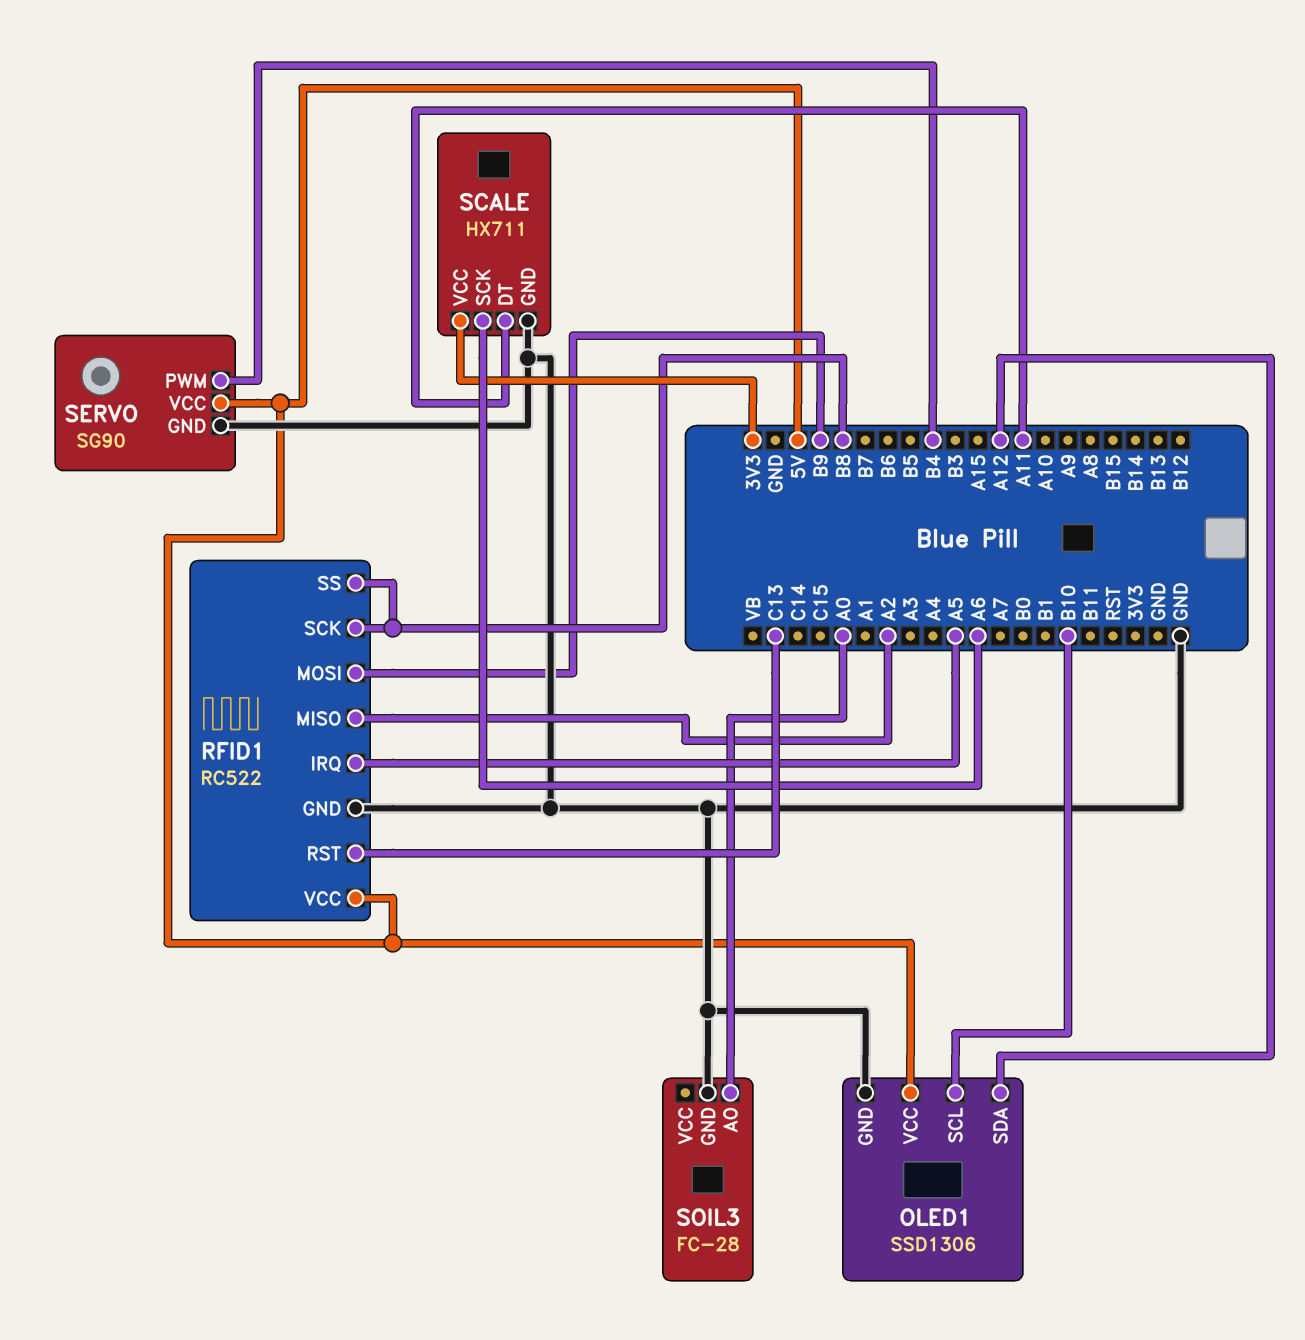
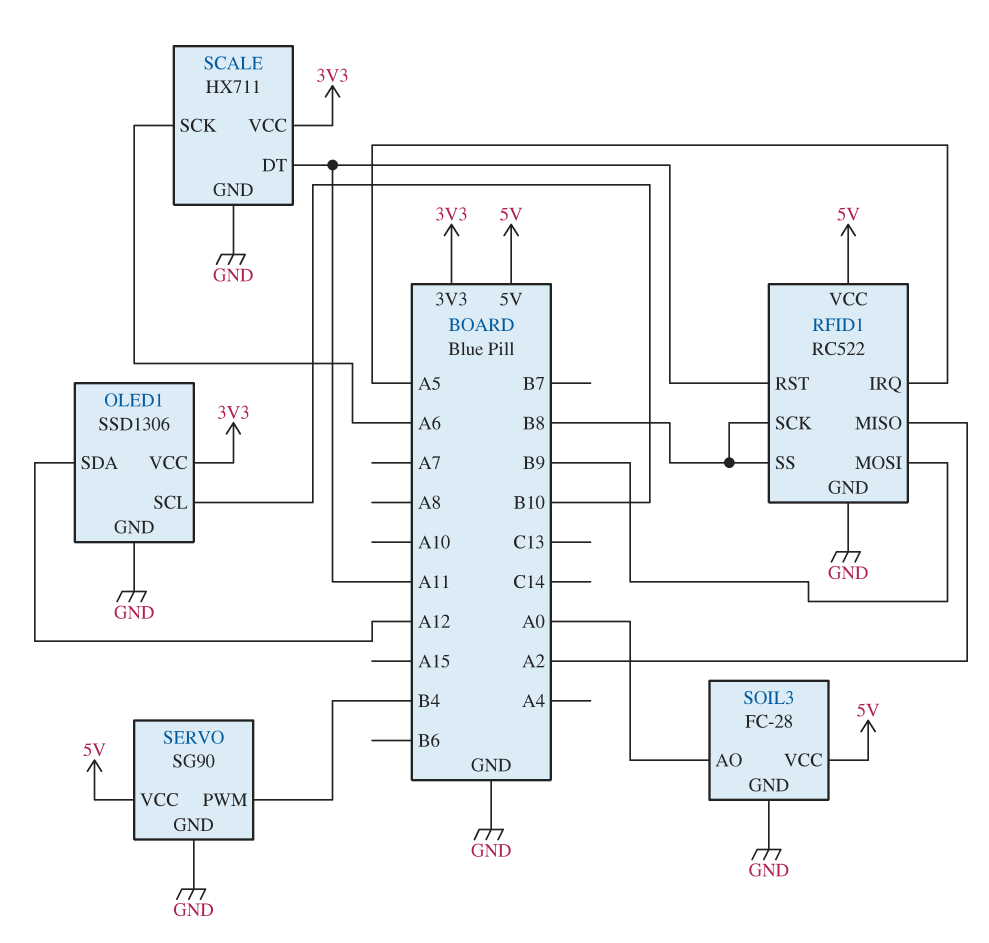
OLED1 pin VCC: 5V -> 3V3
RFID1 pin RST: C13 -> A11
SOIL3 pin VCC: none -> 5V

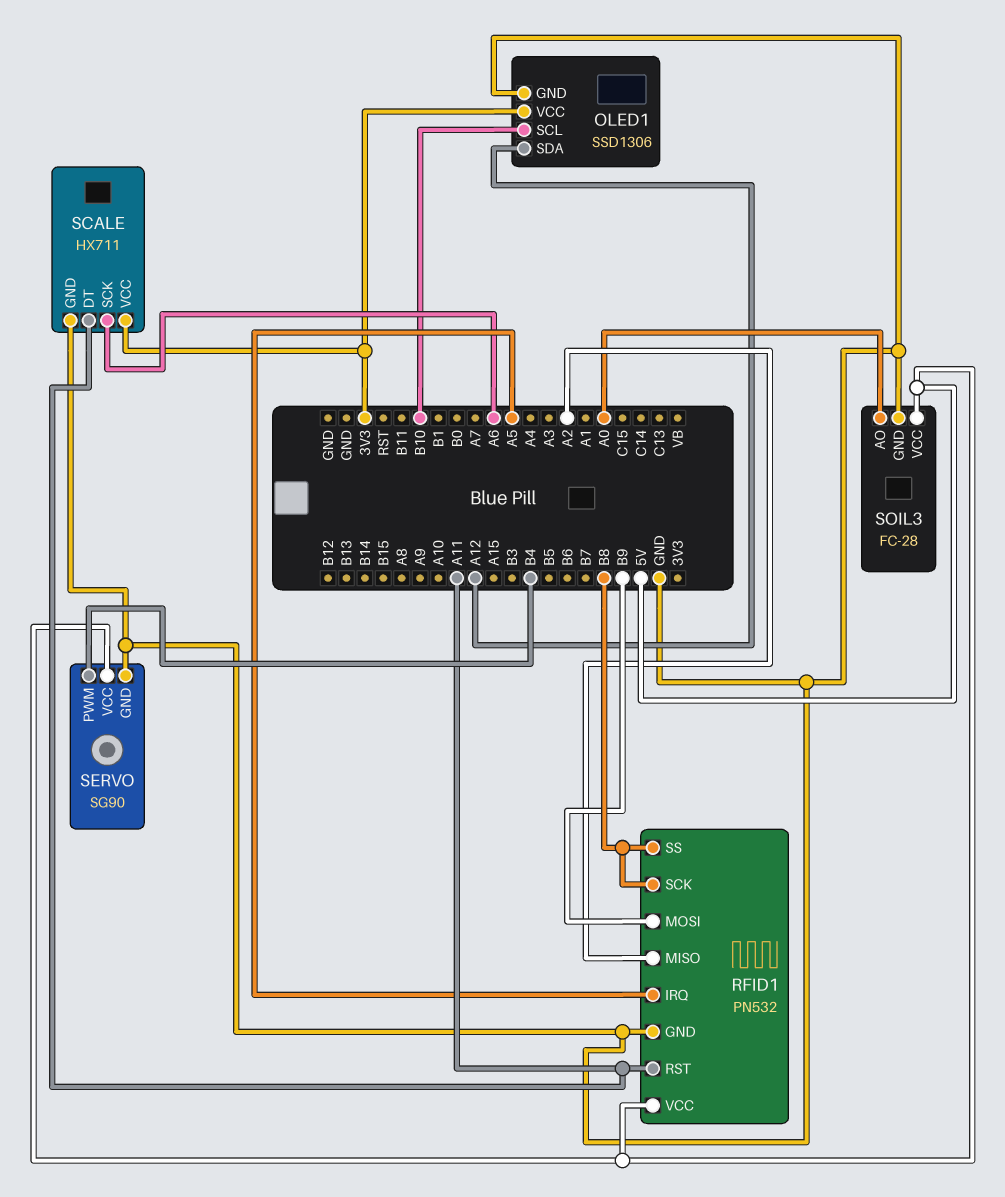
RFID1: RC522 -> PN532

